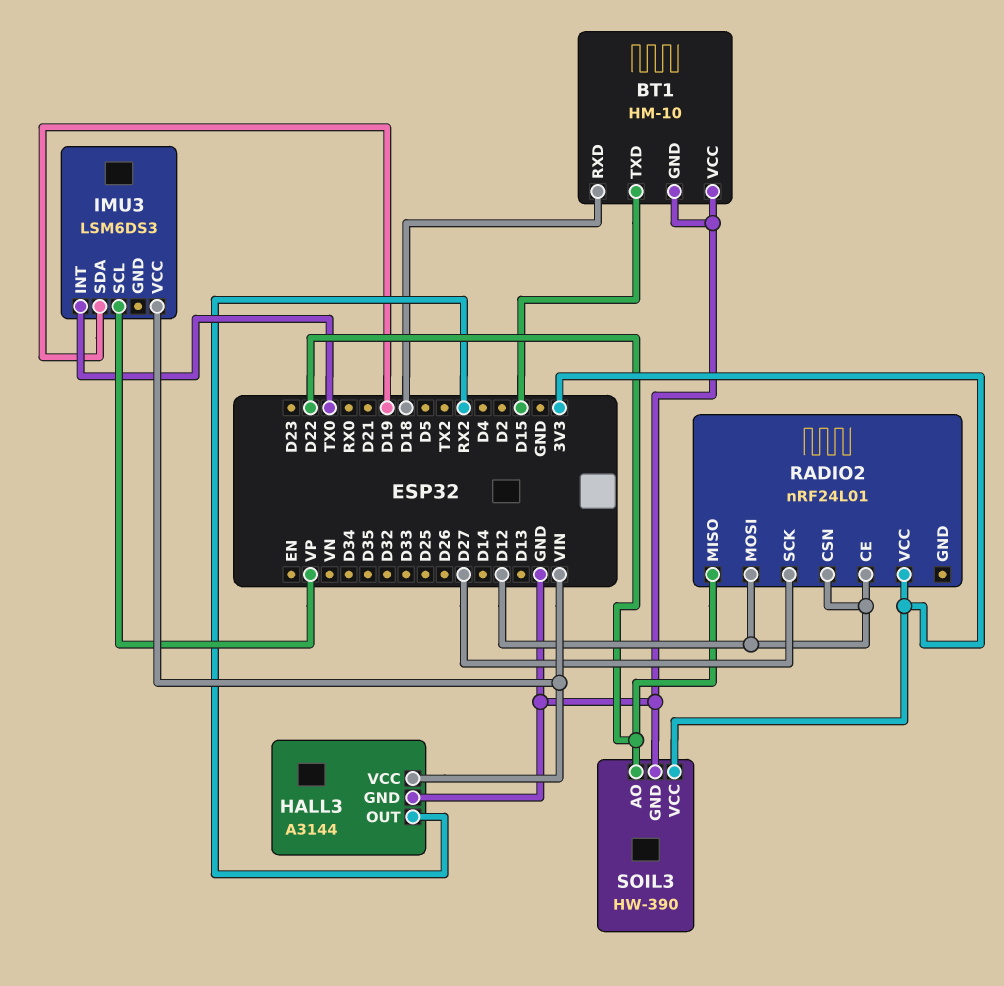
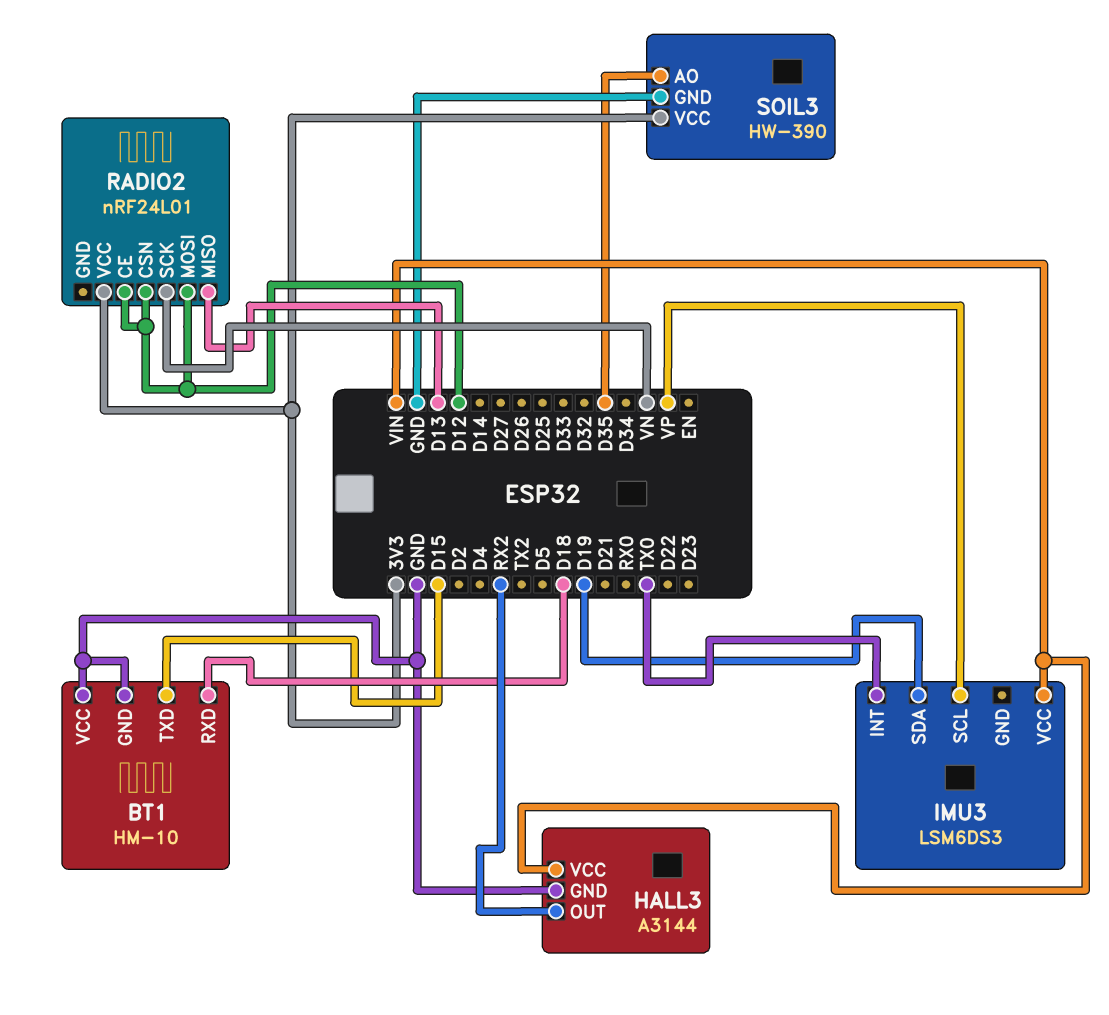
RADIO2 pin MISO: D22 -> D13
RADIO2 pin SCK: D27 -> VN
SOIL3 pin AO: D22 -> D35

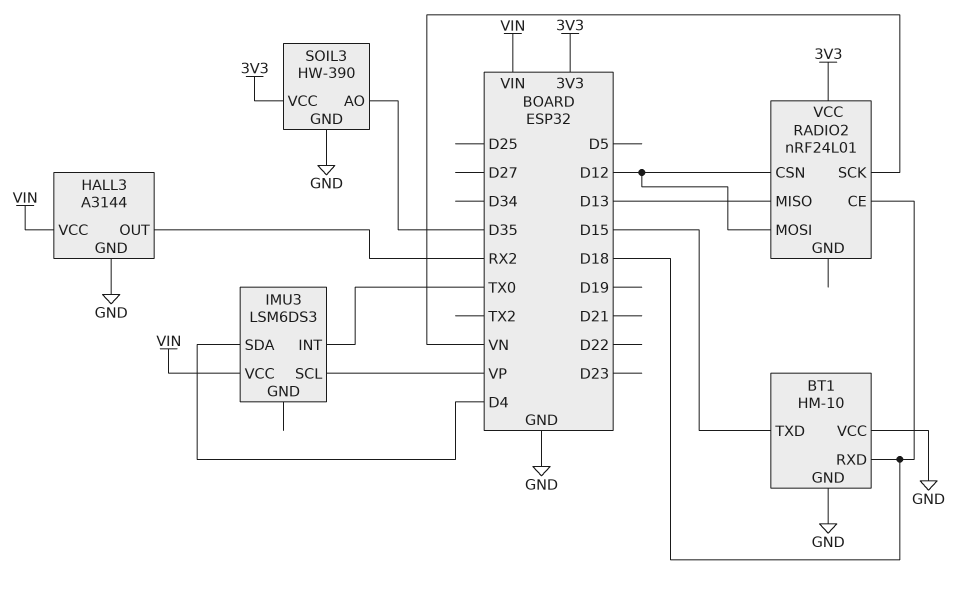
IMU3 pin SDA: D19 -> D4
RADIO2 pin CE: D12 -> D18

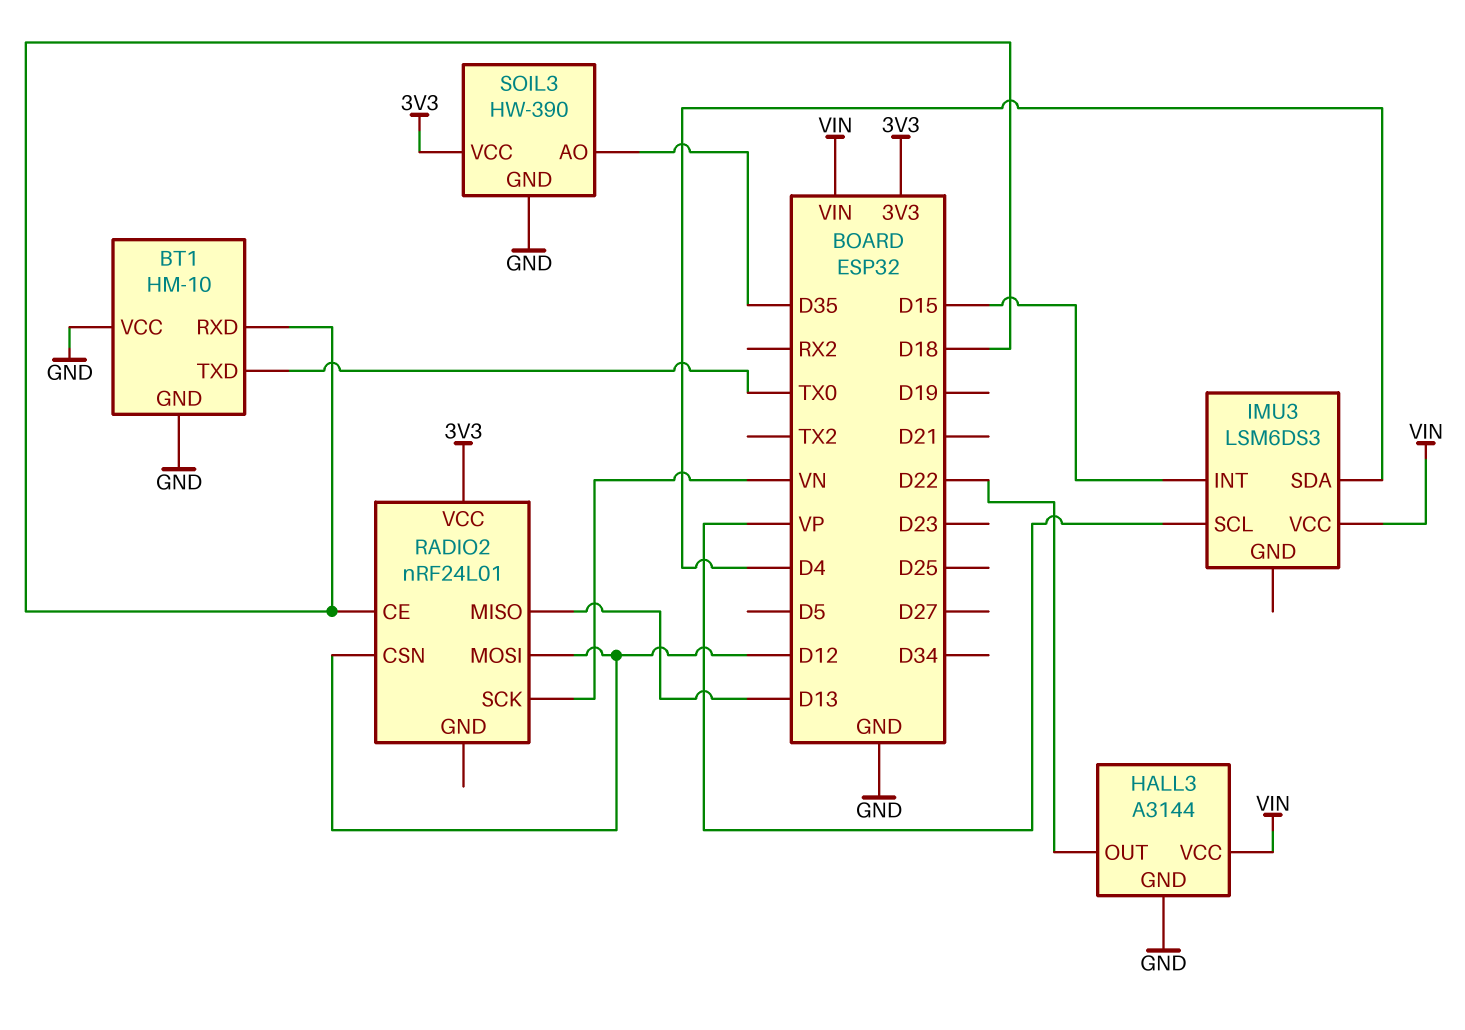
BT1 pin TXD: D15 -> TX0
HALL3 pin OUT: RX2 -> D22
IMU3 pin INT: TX0 -> D15

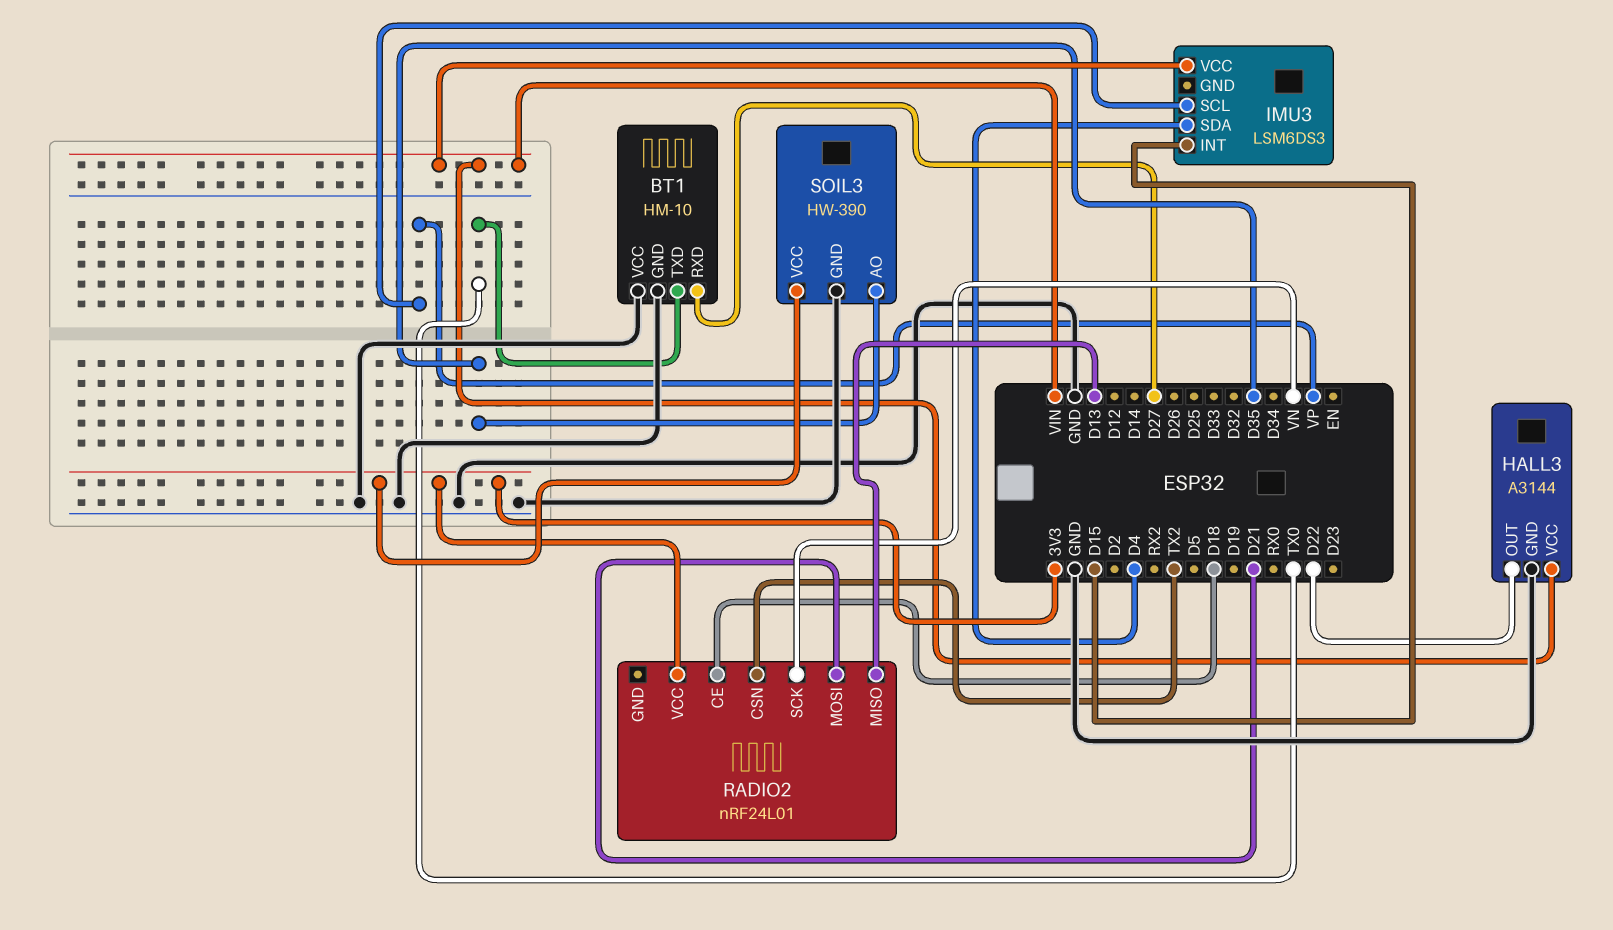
BT1 pin RXD: D18 -> D27
RADIO2 pin CSN: D12 -> TX2
RADIO2 pin MOSI: D12 -> D21

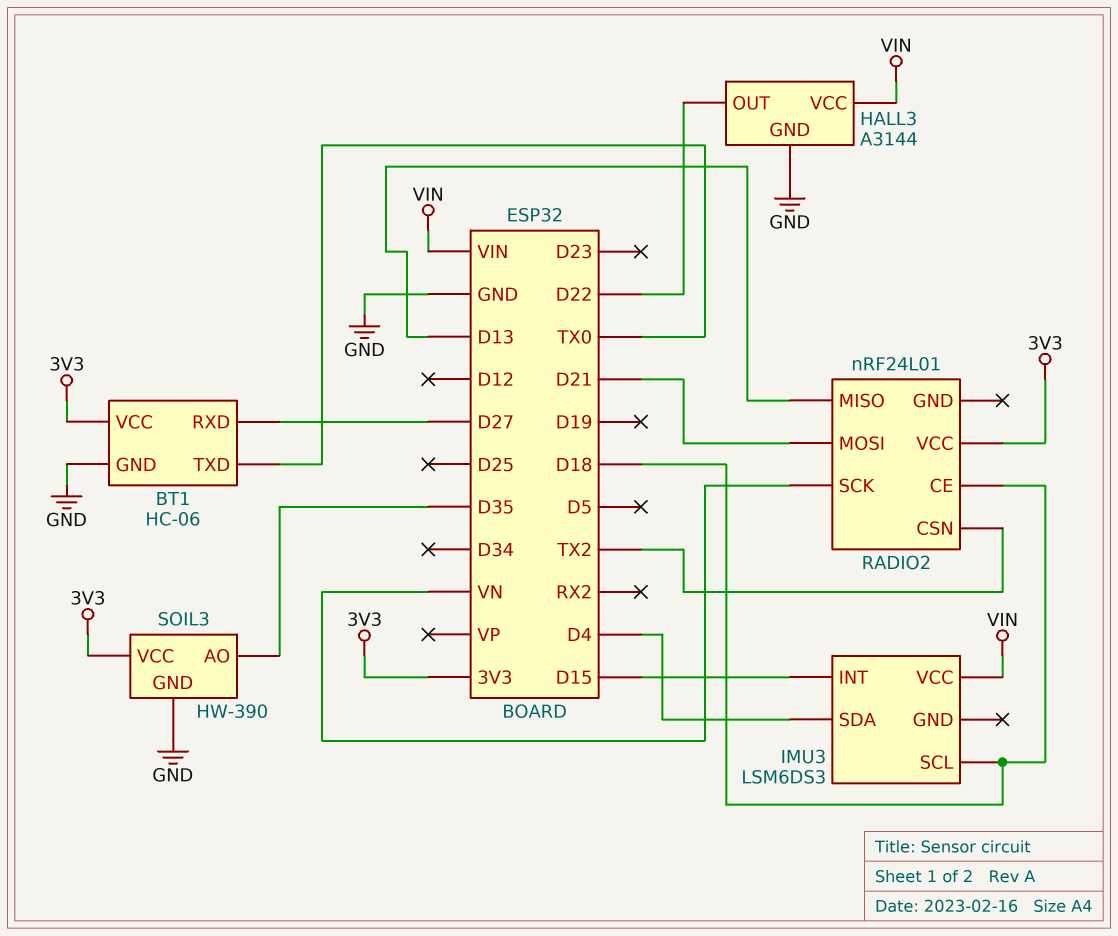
BT1: HM-10 -> HC-06
BT1 pin VCC: GND -> 3V3
IMU3 pin SCL: VP -> D18

